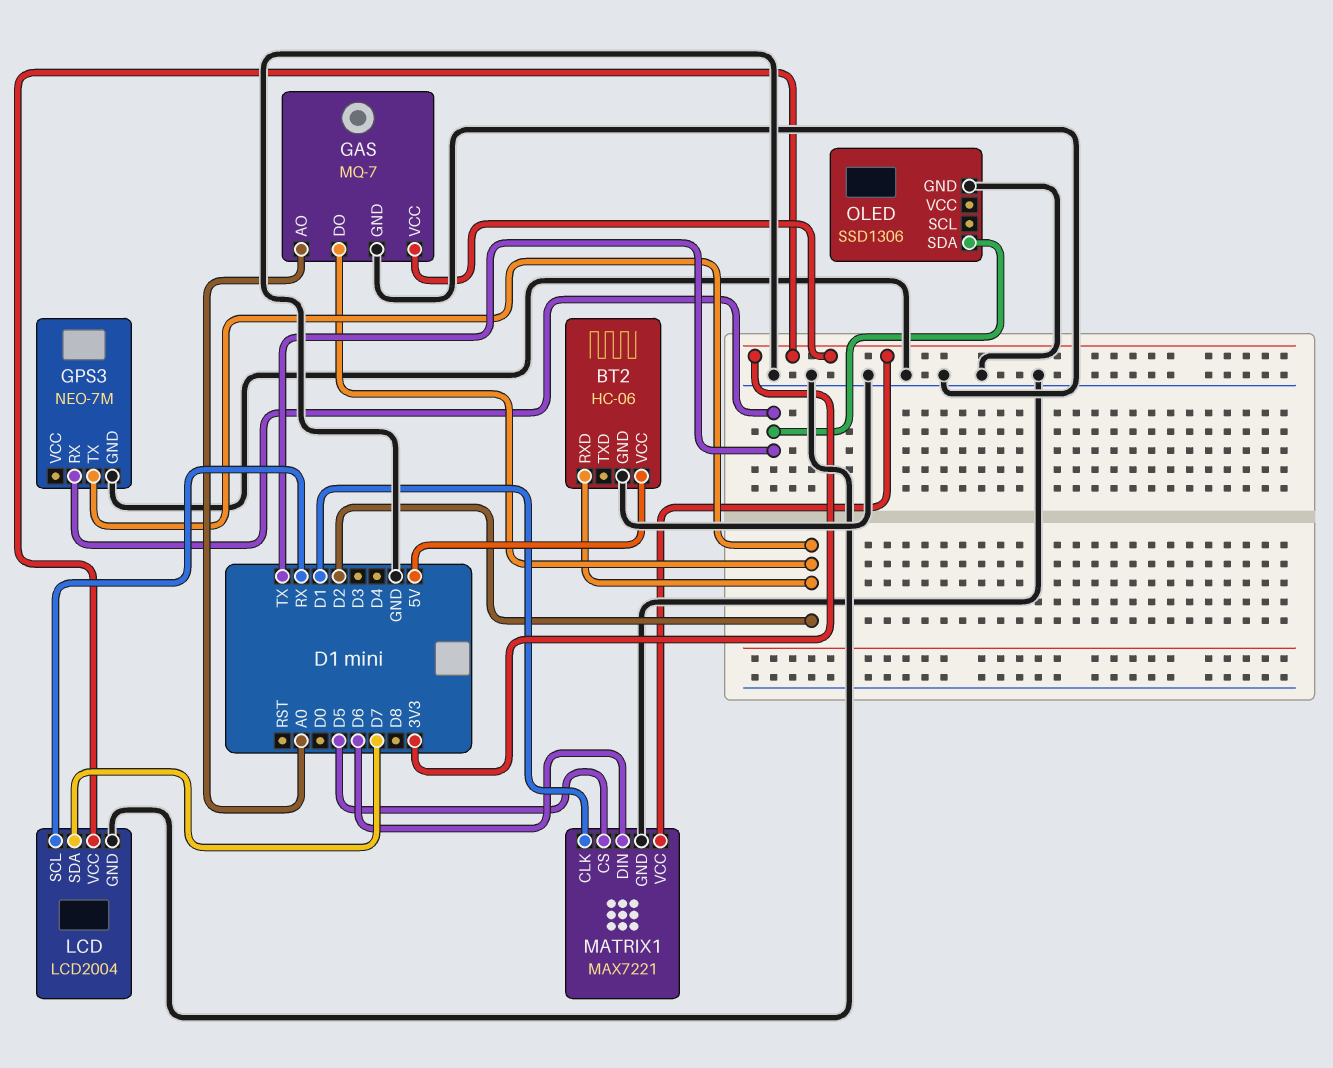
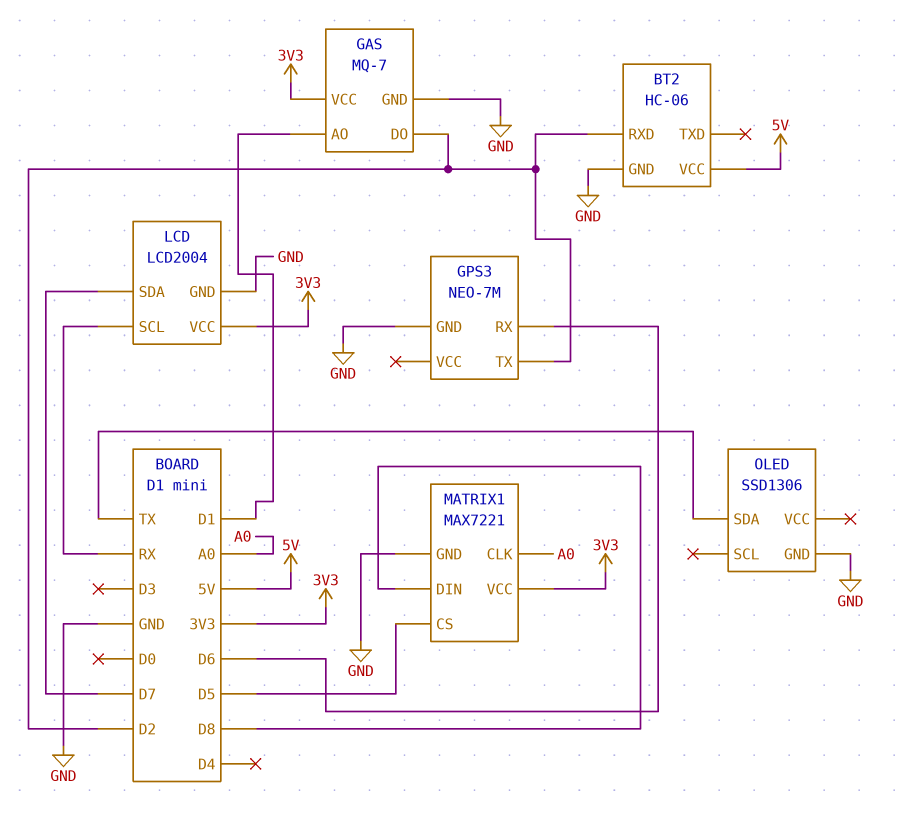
GAS pin AO: A0 -> D1
GPS3 pin RX: TX -> D6
MATRIX1 pin CLK: D1 -> A0
MATRIX1 pin DIN: D6 -> D8

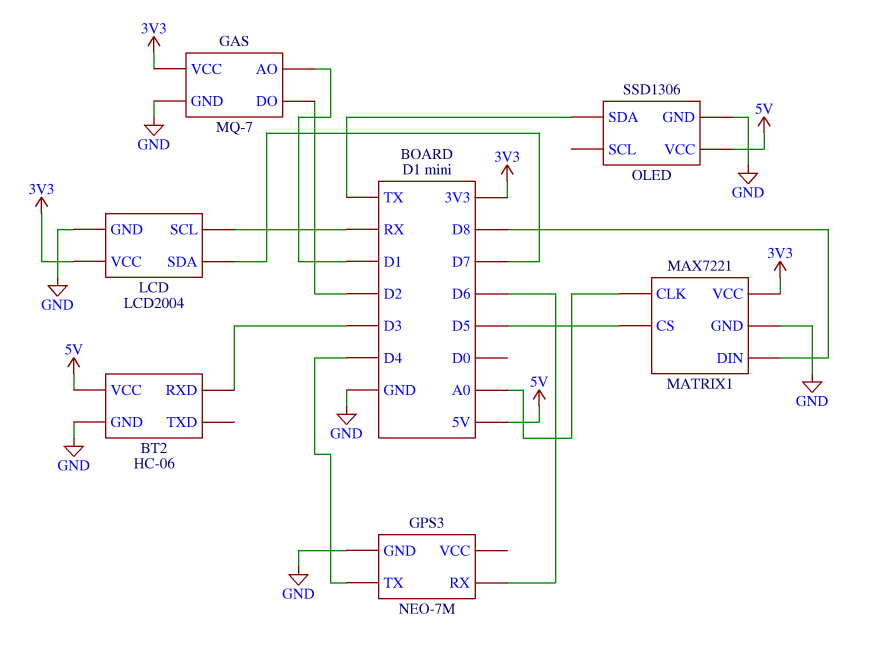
BT2 pin RXD: D2 -> D3
GPS3 pin TX: D2 -> D4
OLED pin VCC: none -> 5V

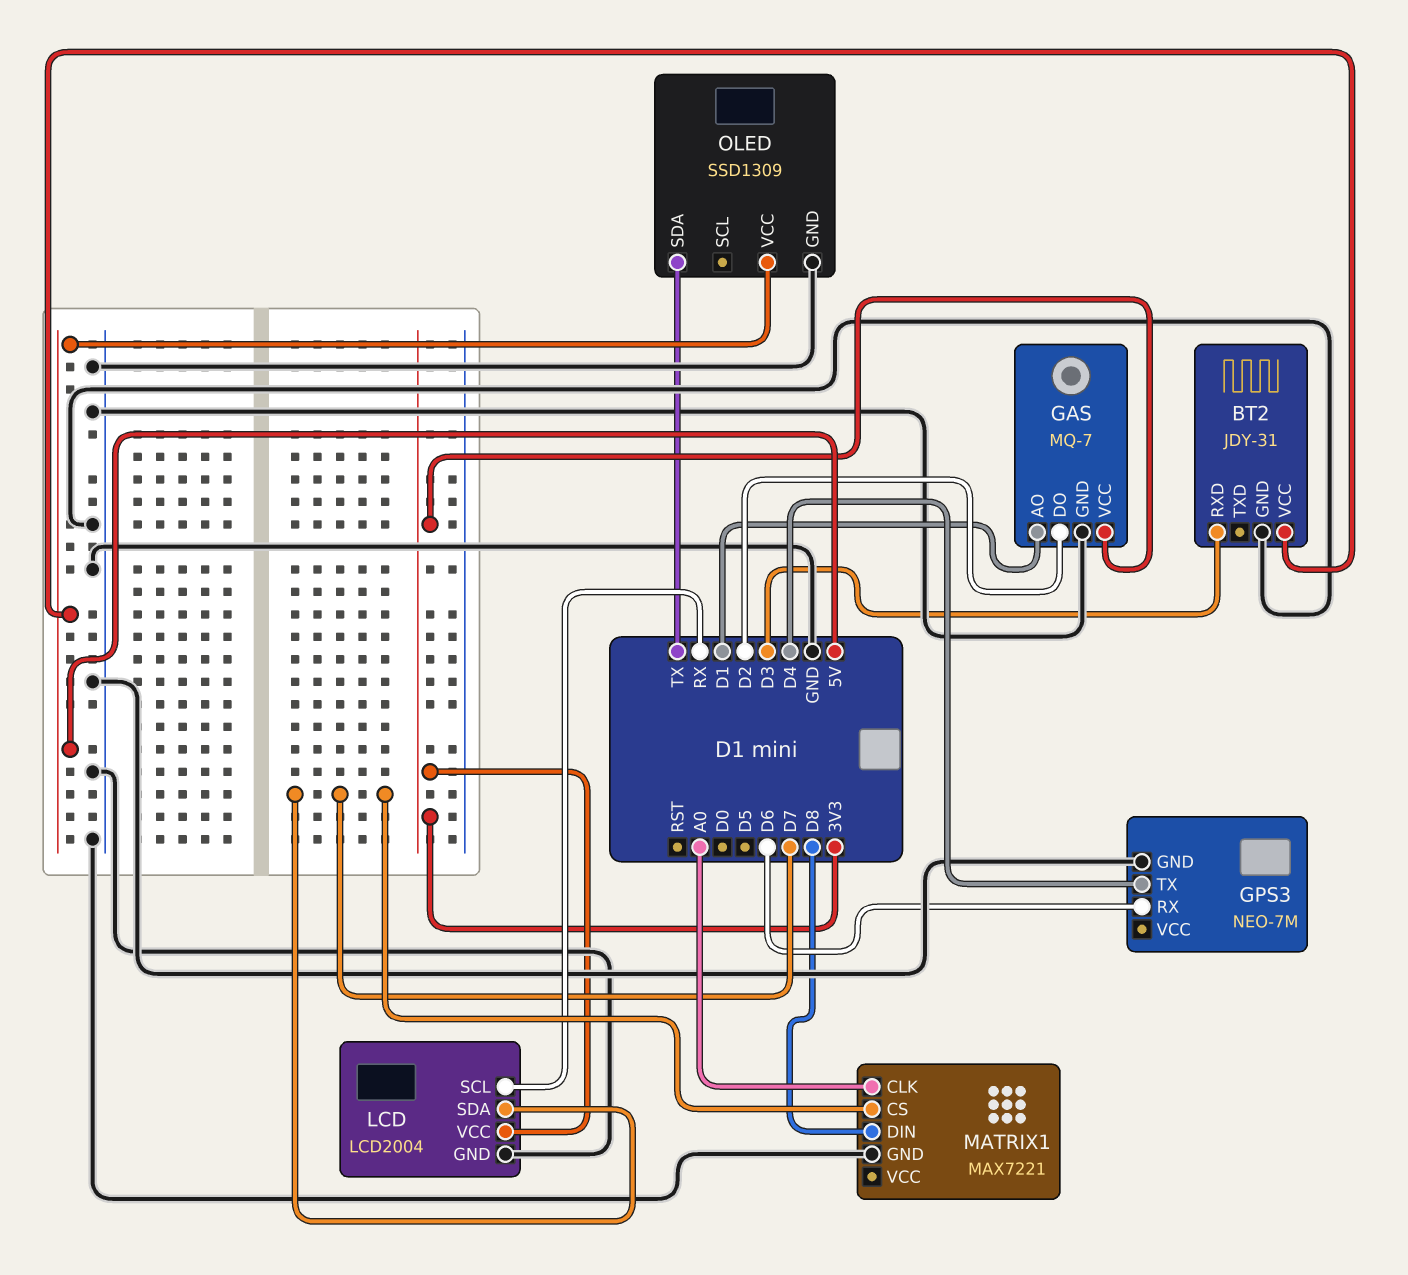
BT2: HC-06 -> JDY-31
MATRIX1 pin CS: D5 -> D7
MATRIX1 pin VCC: 3V3 -> none
OLED: SSD1306 -> SSD1309

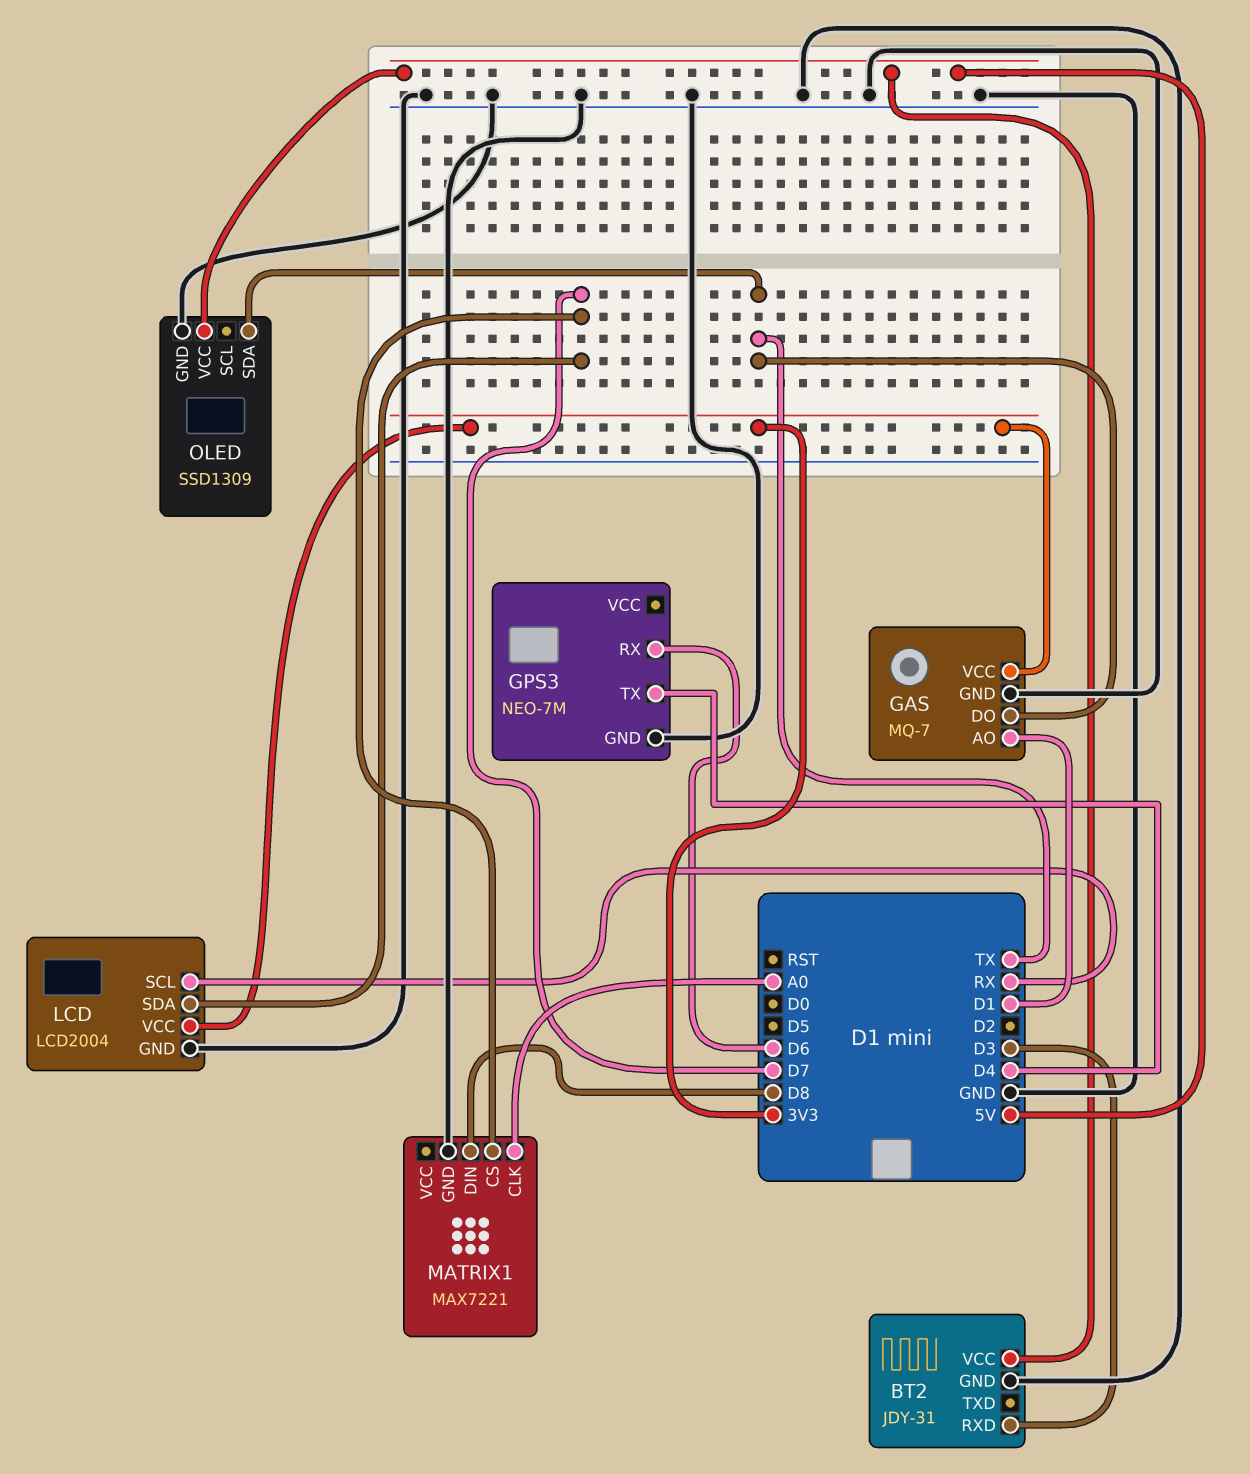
GAS pin DO: D2 -> TX

